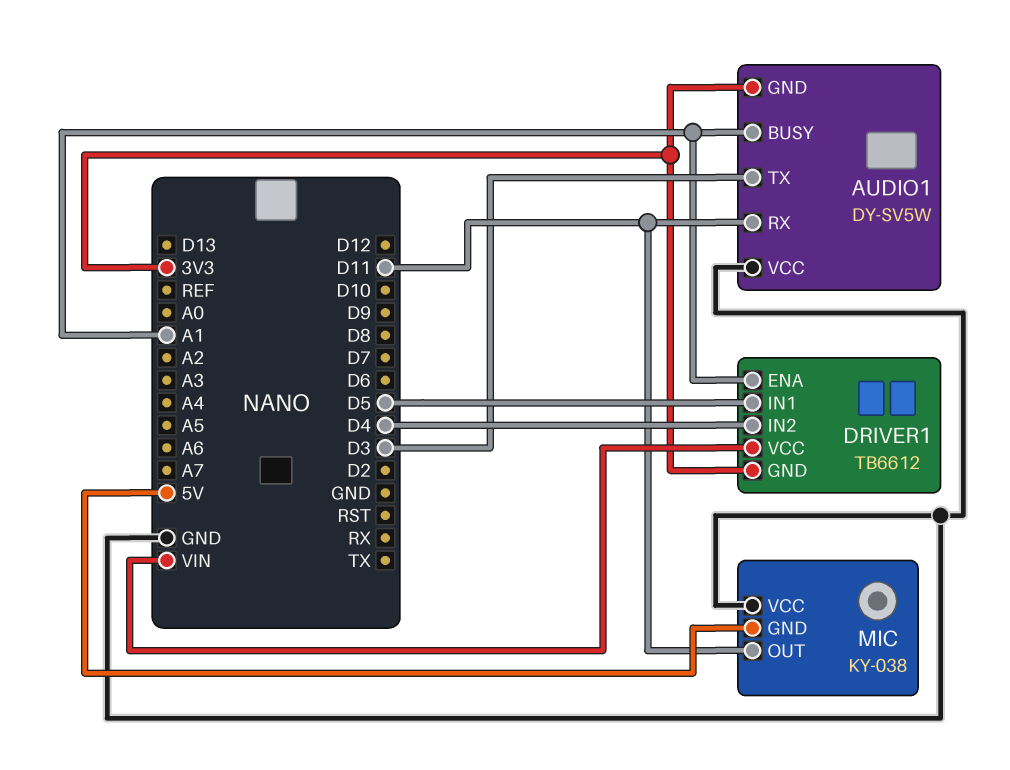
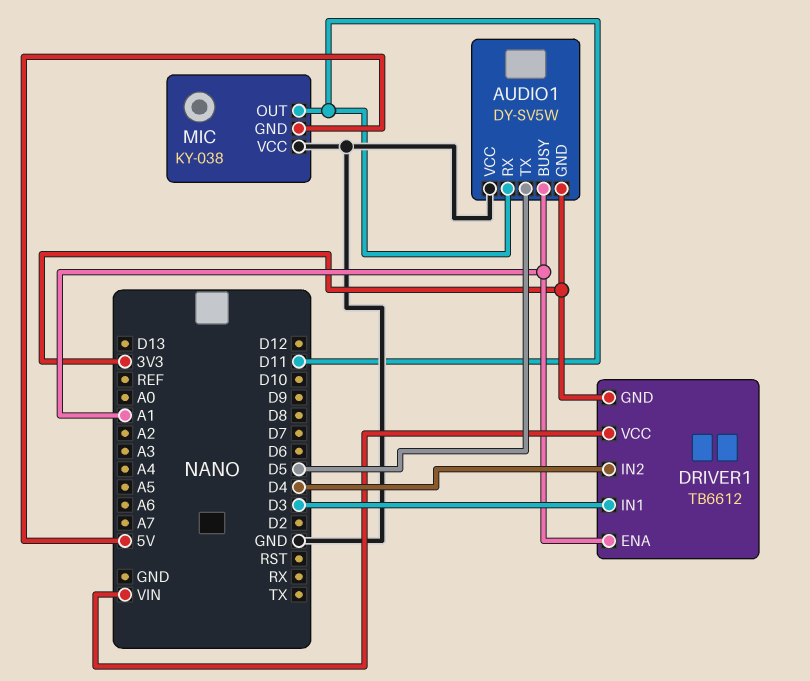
AUDIO1 pin TX: D3 -> D5
DRIVER1 pin IN1: D5 -> D3

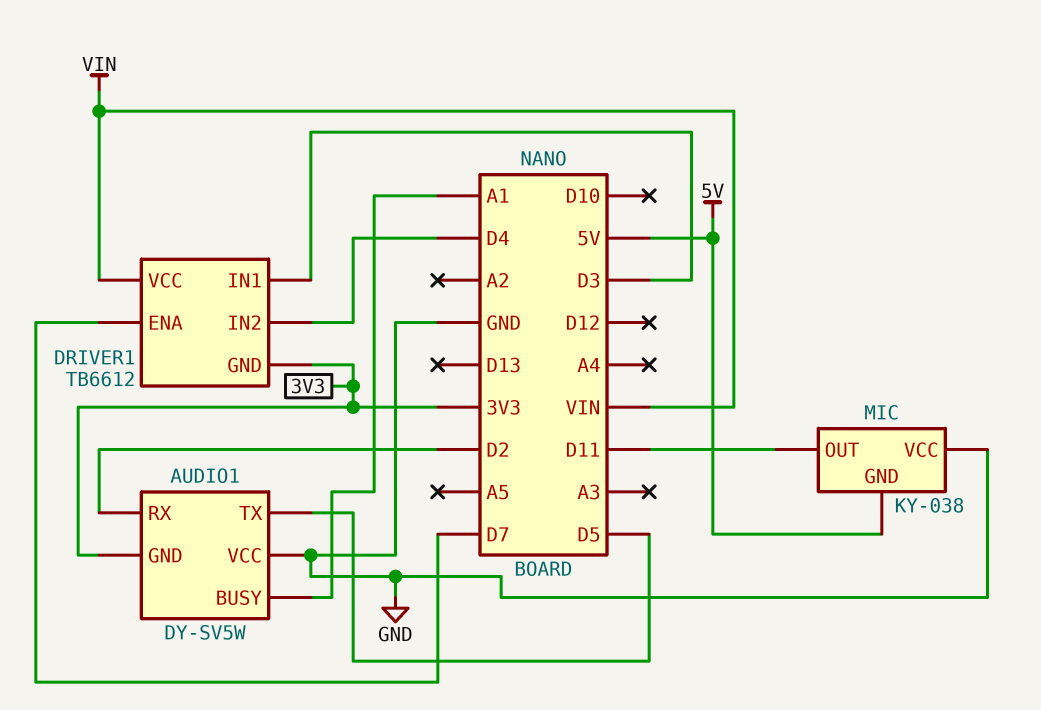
AUDIO1 pin RX: D11 -> D2
DRIVER1 pin ENA: A1 -> D7

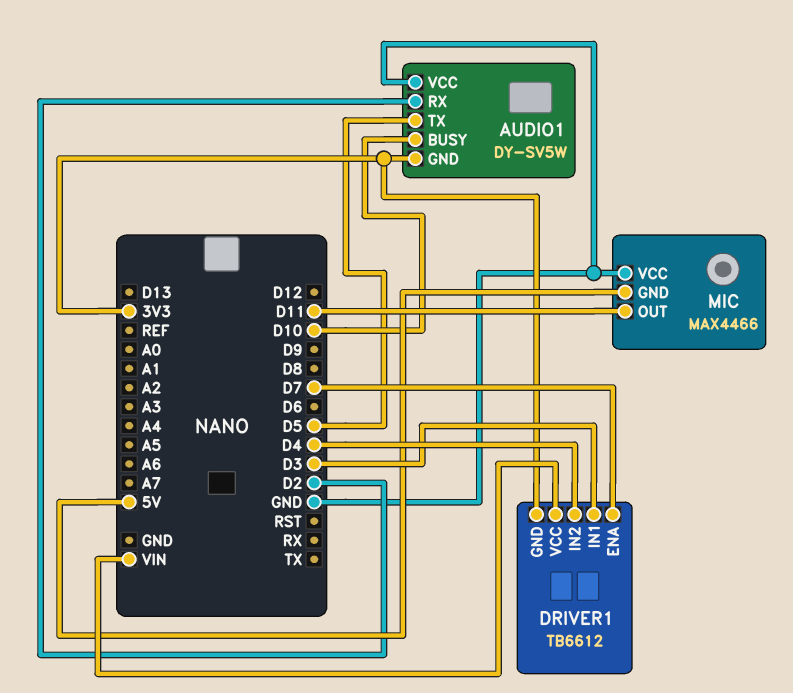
AUDIO1 pin BUSY: A1 -> D10
MIC: KY-038 -> MAX4466

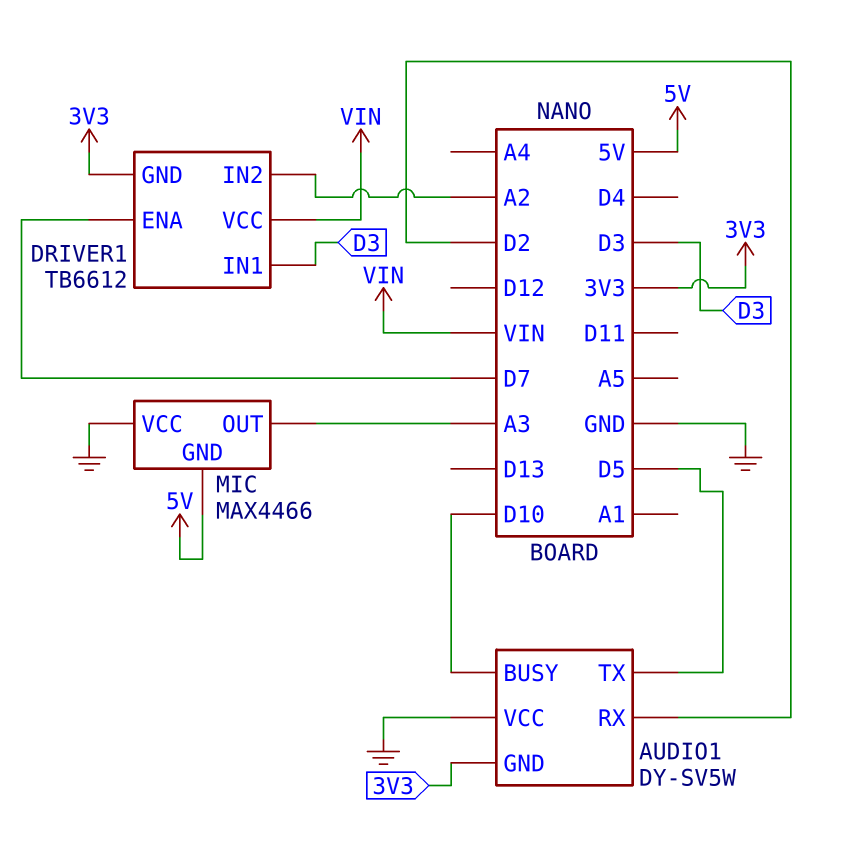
DRIVER1 pin IN2: D4 -> A2
MIC pin OUT: D11 -> A3

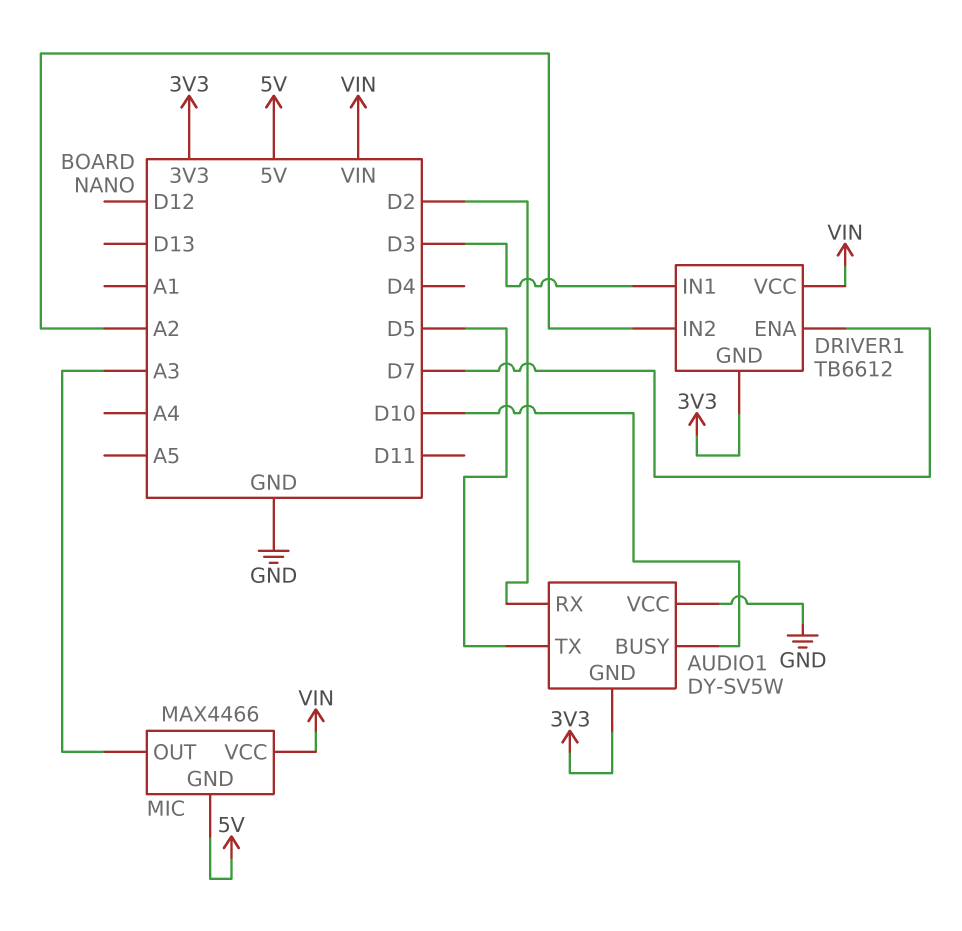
MIC pin VCC: GND -> VIN

